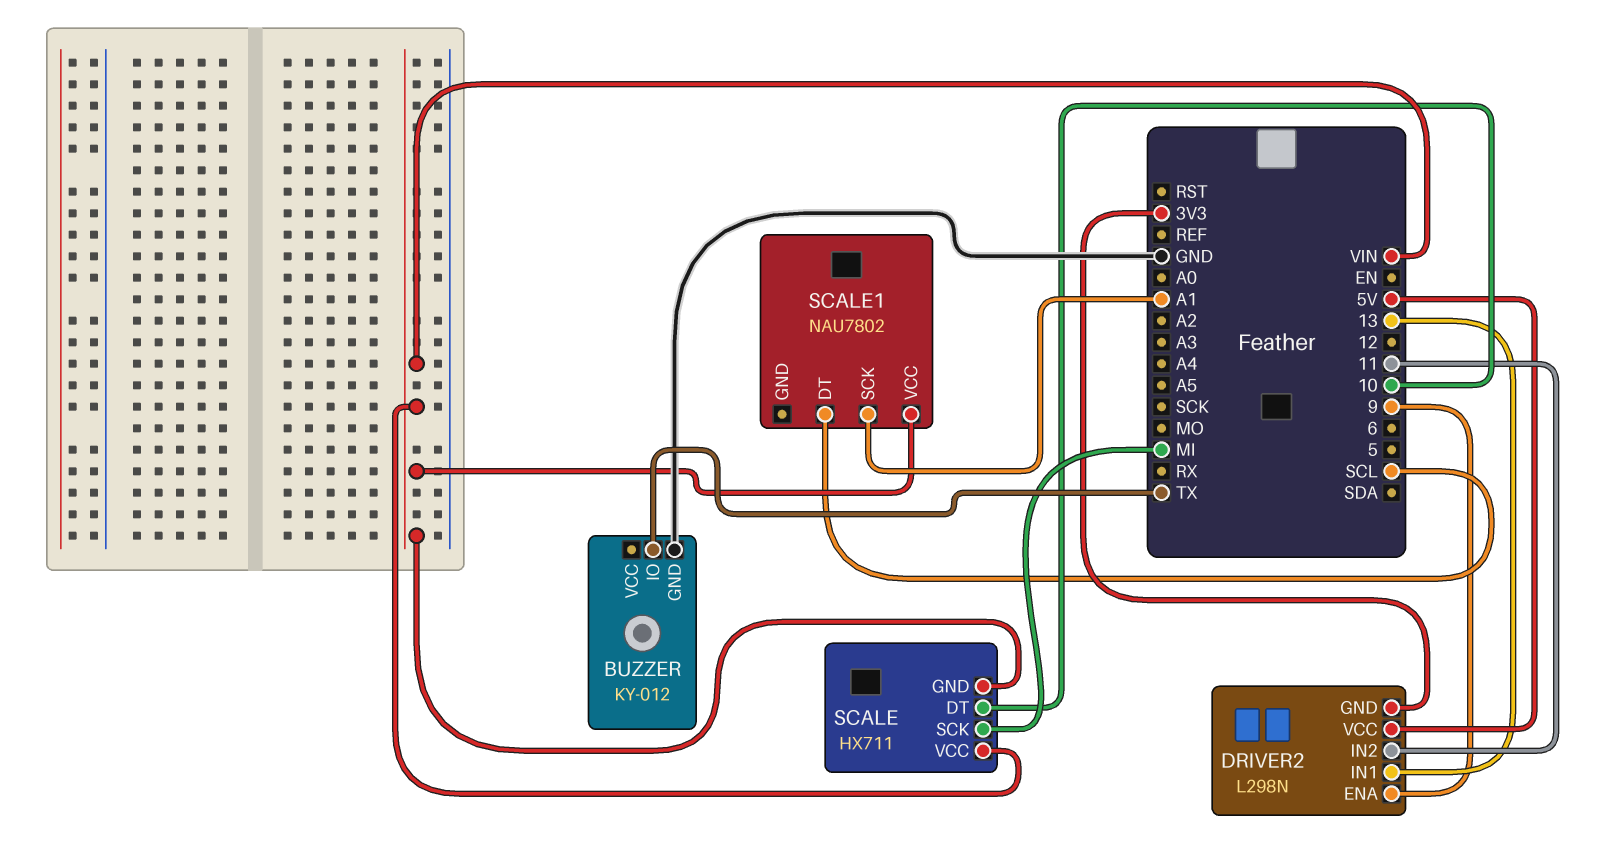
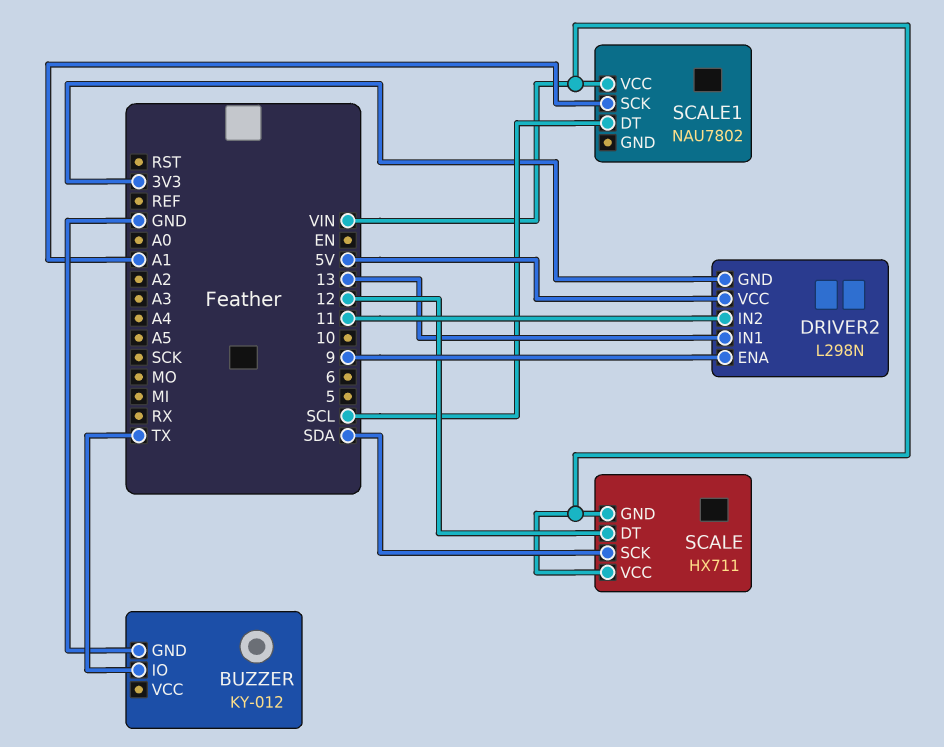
SCALE pin DT: 10 -> 12
SCALE pin SCK: MI -> SDA

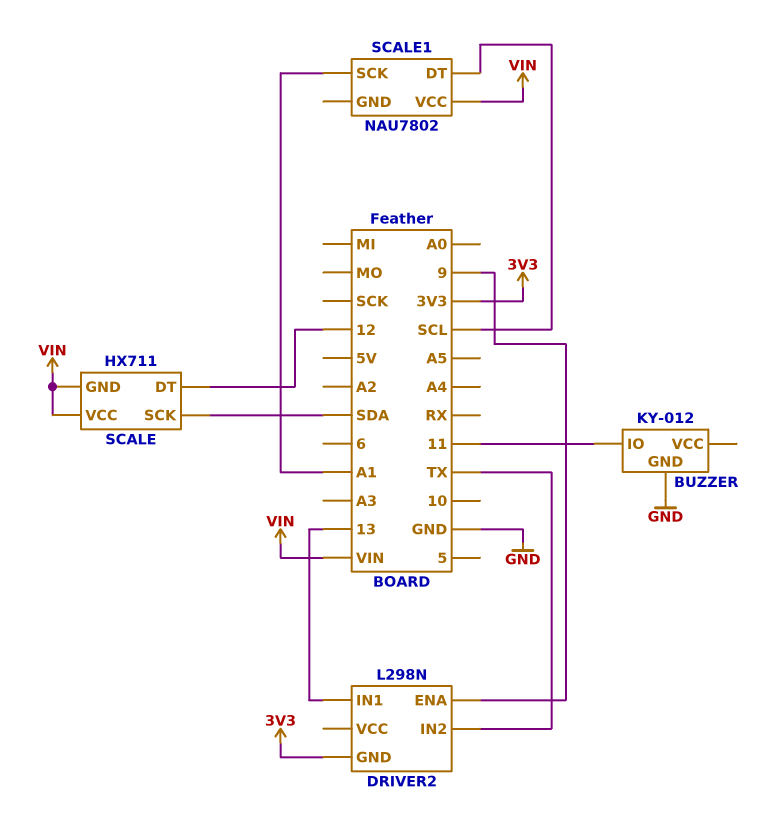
BUZZER pin IO: TX -> 11
DRIVER2 pin IN2: 11 -> TX
DRIVER2 pin VCC: 5V -> none

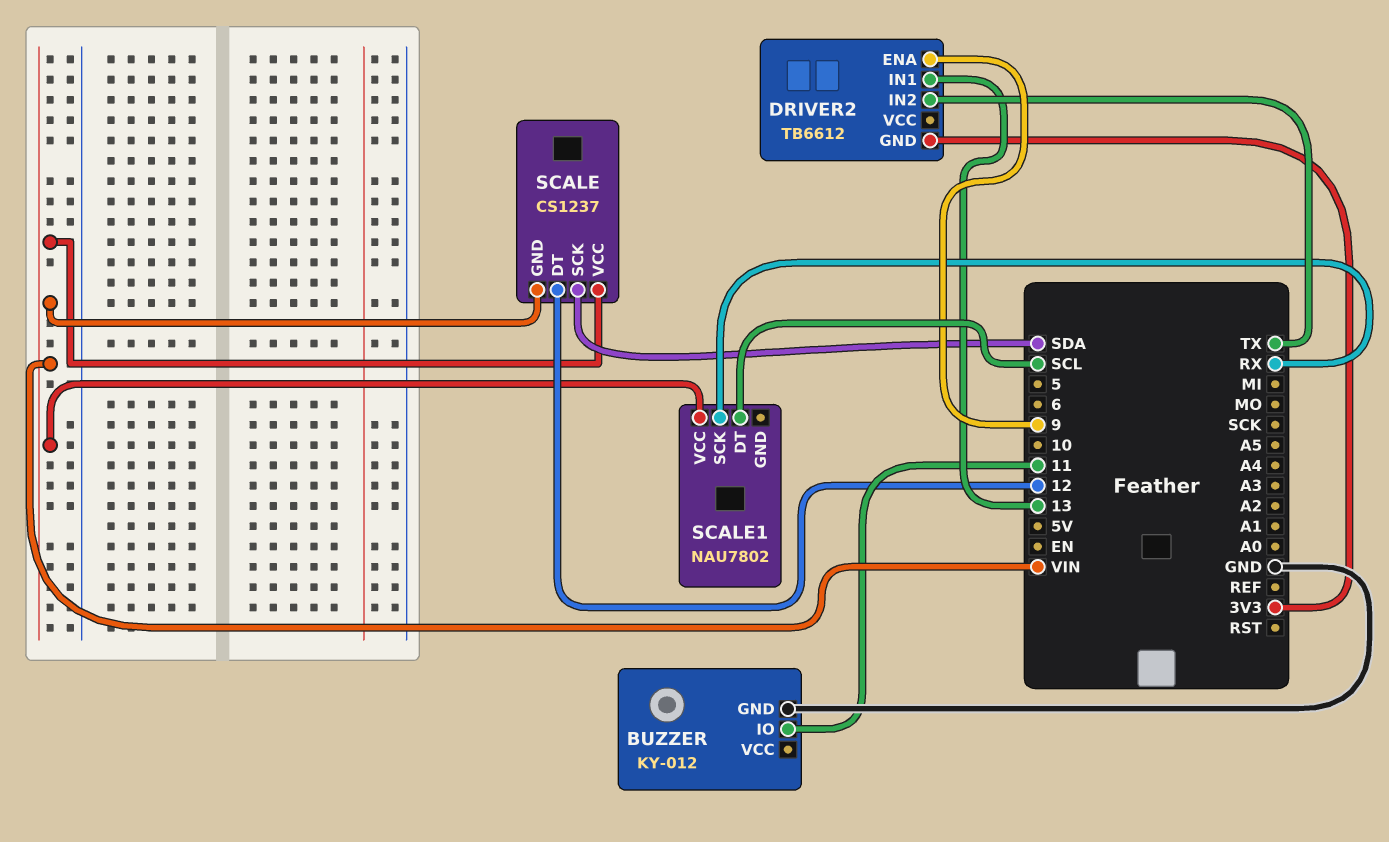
DRIVER2: L298N -> TB6612
SCALE: HX711 -> CS1237
SCALE1 pin SCK: A1 -> RX

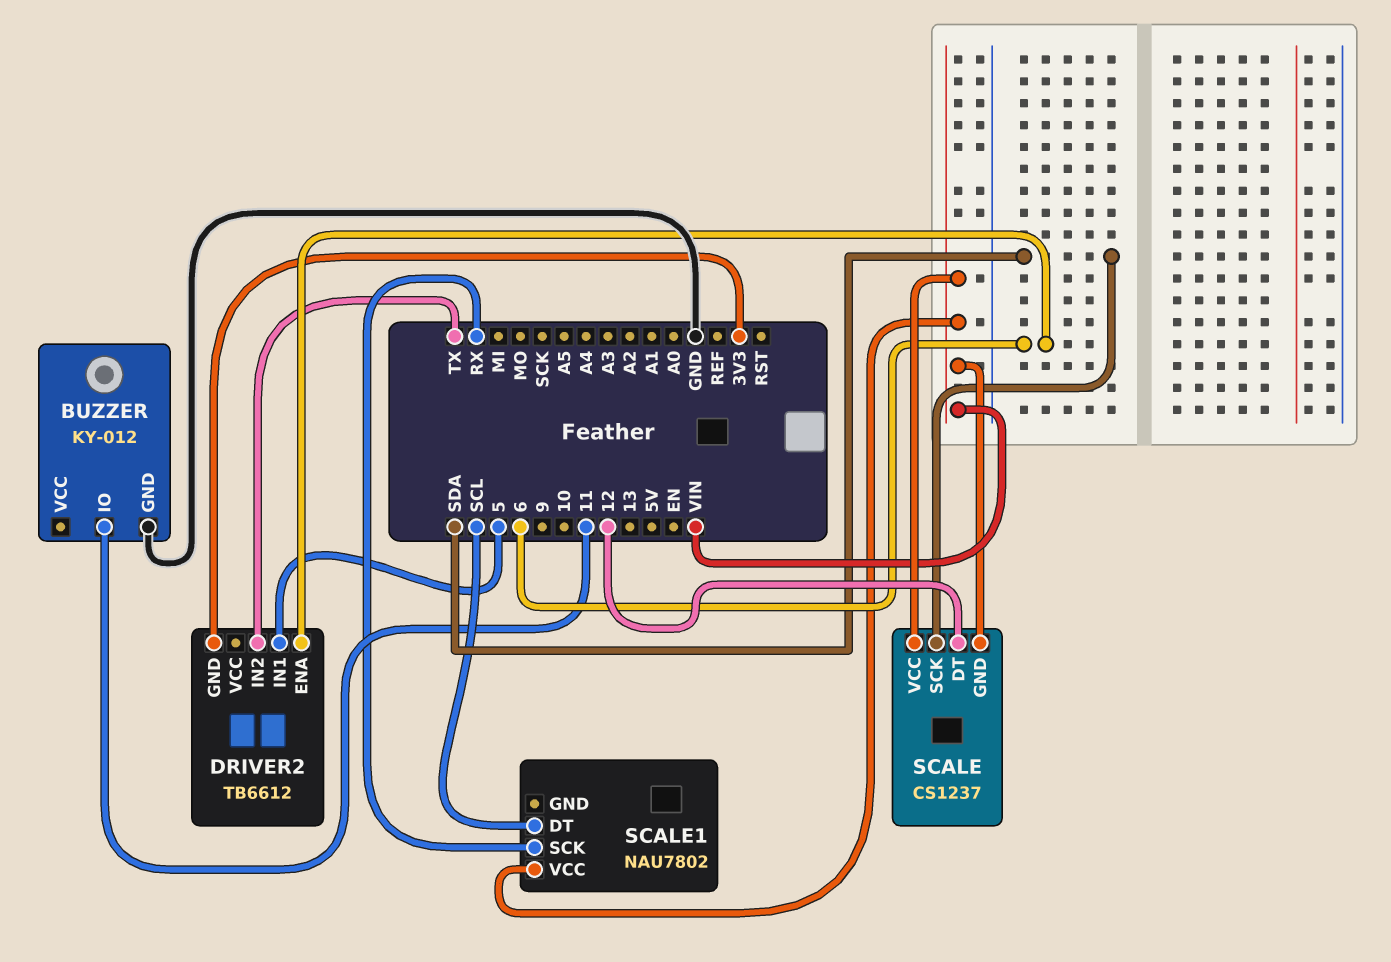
DRIVER2 pin ENA: 9 -> 6
DRIVER2 pin IN1: 13 -> 5

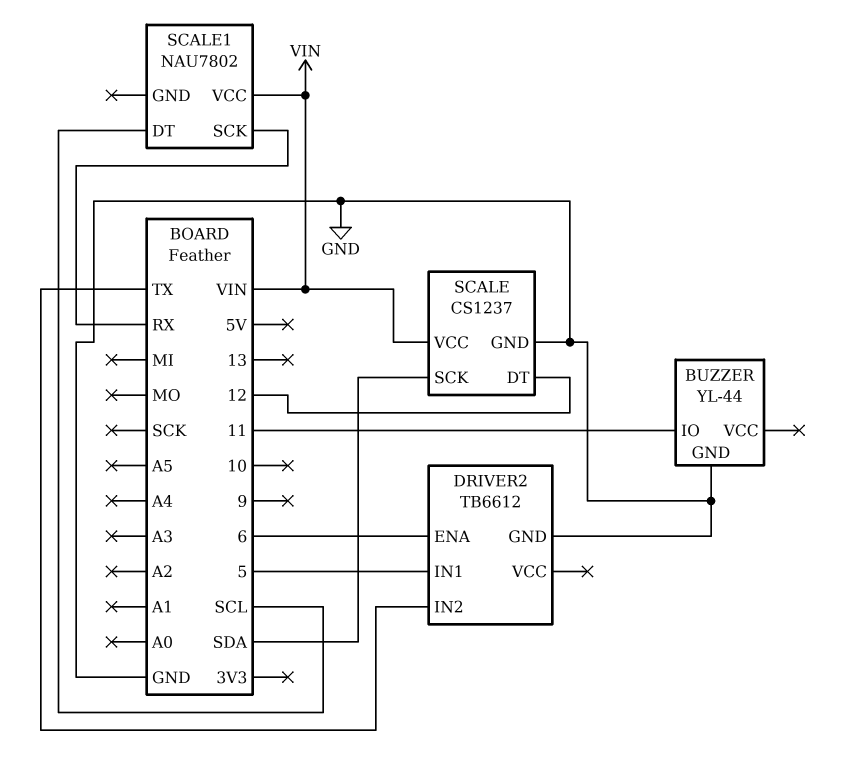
BUZZER: KY-012 -> YL-44
DRIVER2 pin GND: 3V3 -> GND
SCALE pin GND: VIN -> GND

